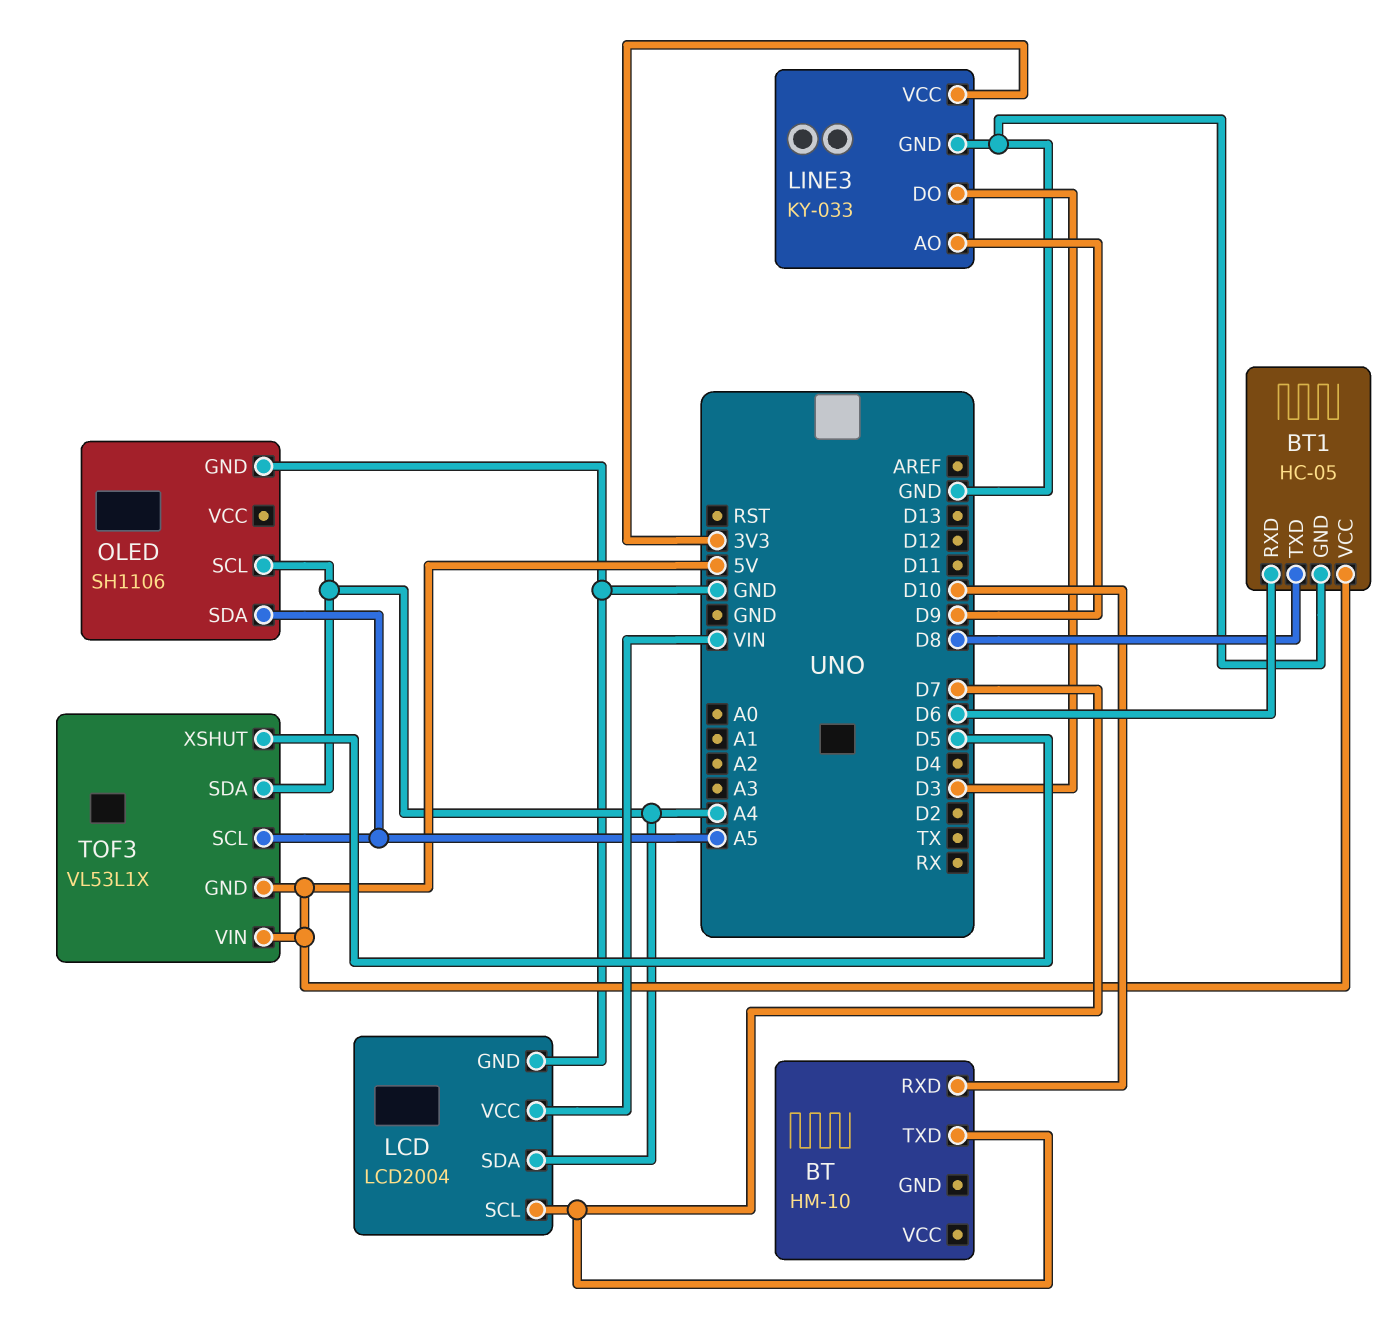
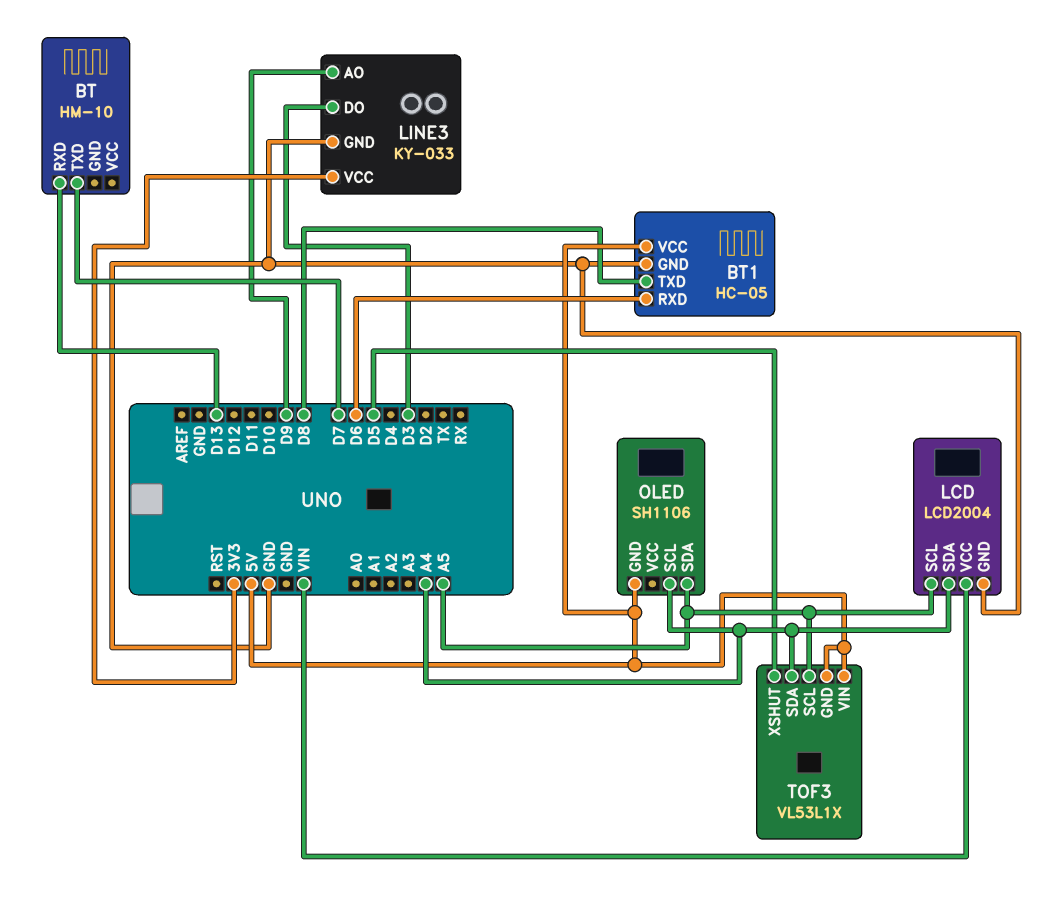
BT pin RXD: D10 -> D13
LCD pin SCL: D7 -> A5
OLED pin GND: GND -> 5V

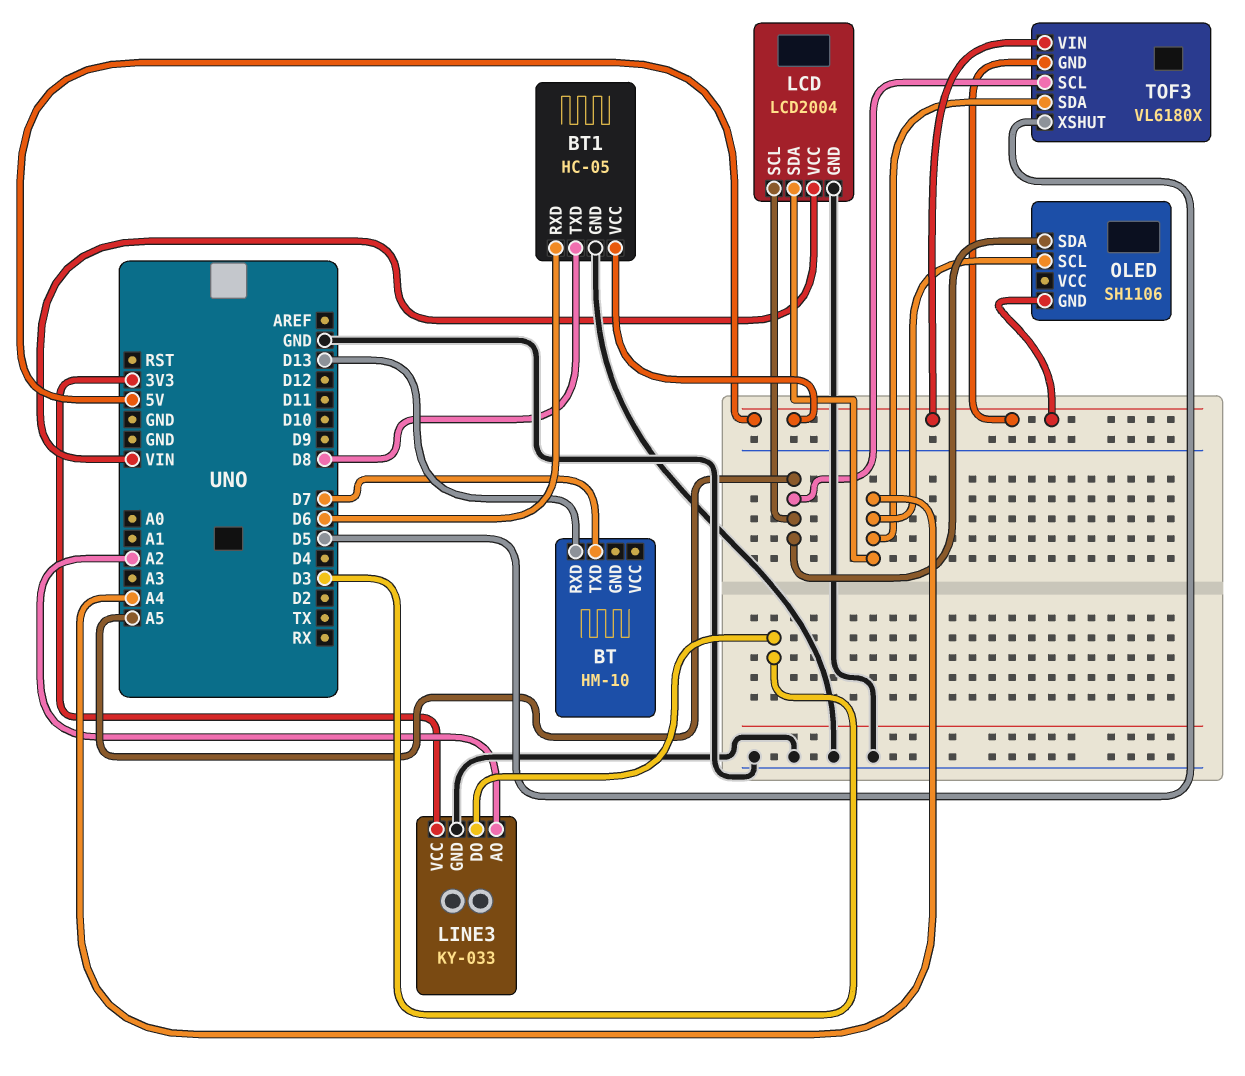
LINE3 pin AO: D9 -> A2
TOF3: VL53L1X -> VL6180X

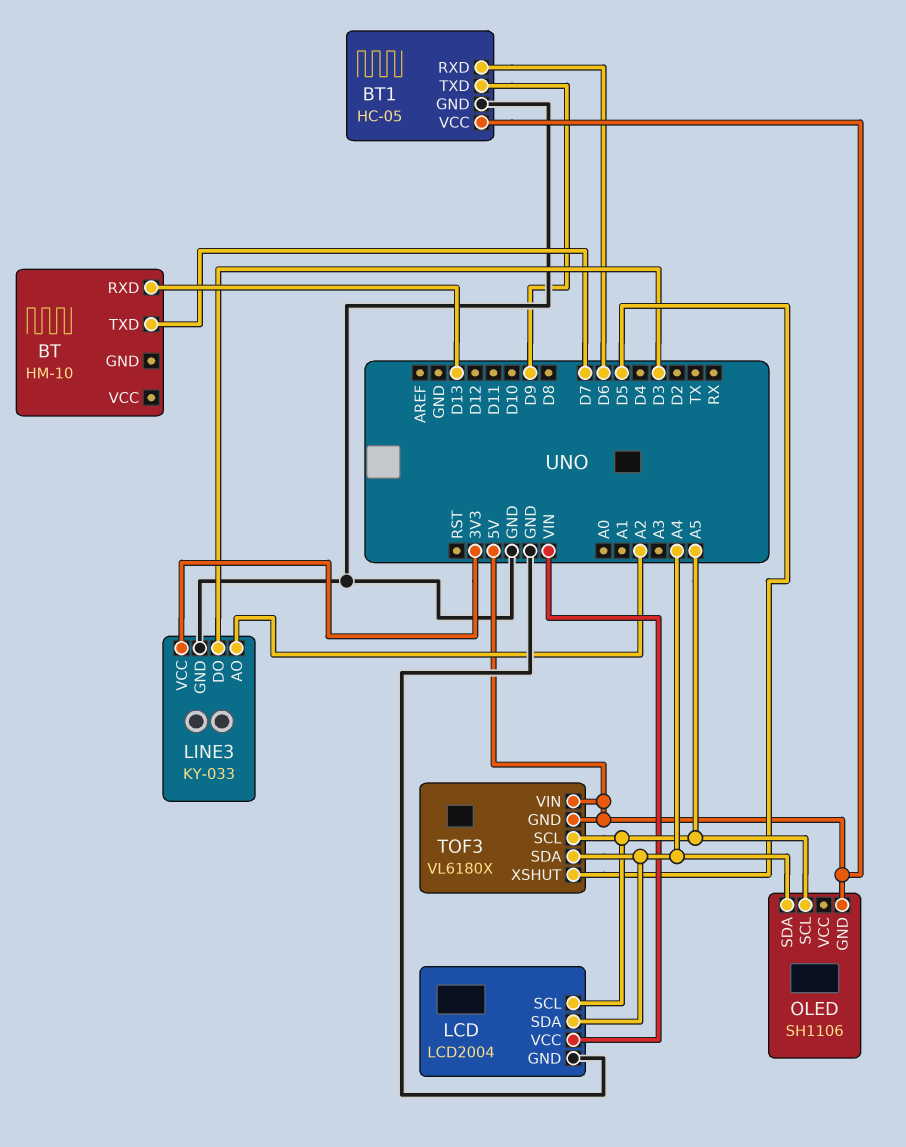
BT1 pin TXD: D8 -> D9
OLED pin SCL: A4 -> A5
OLED pin SDA: A5 -> A4

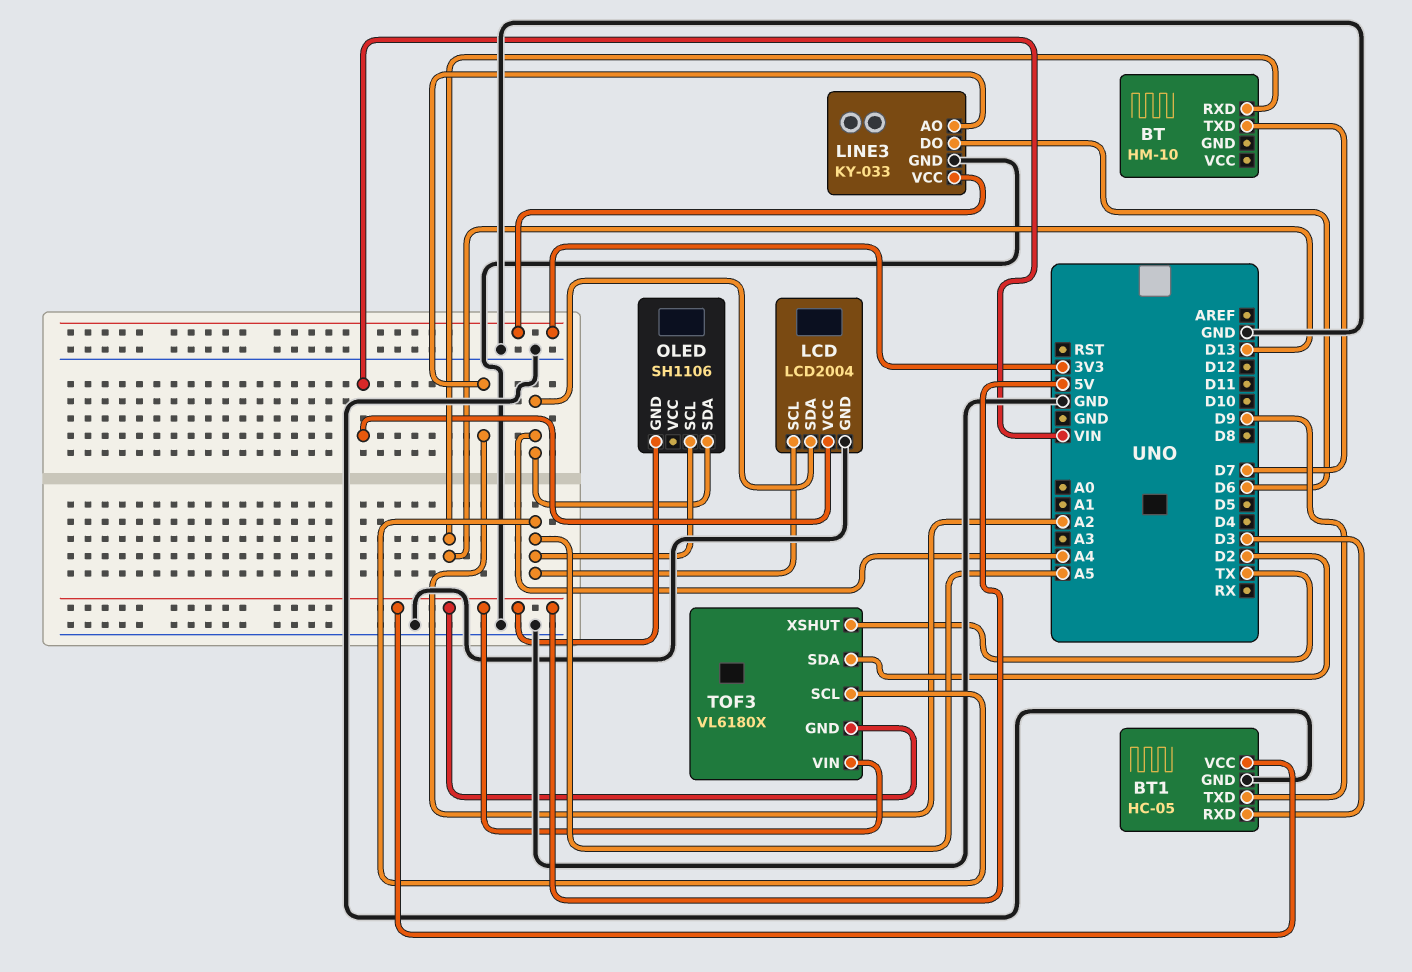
BT1 pin RXD: D6 -> D3
LINE3 pin DO: D3 -> D6
TOF3 pin SDA: A4 -> D2
TOF3 pin XSHUT: D5 -> TX

